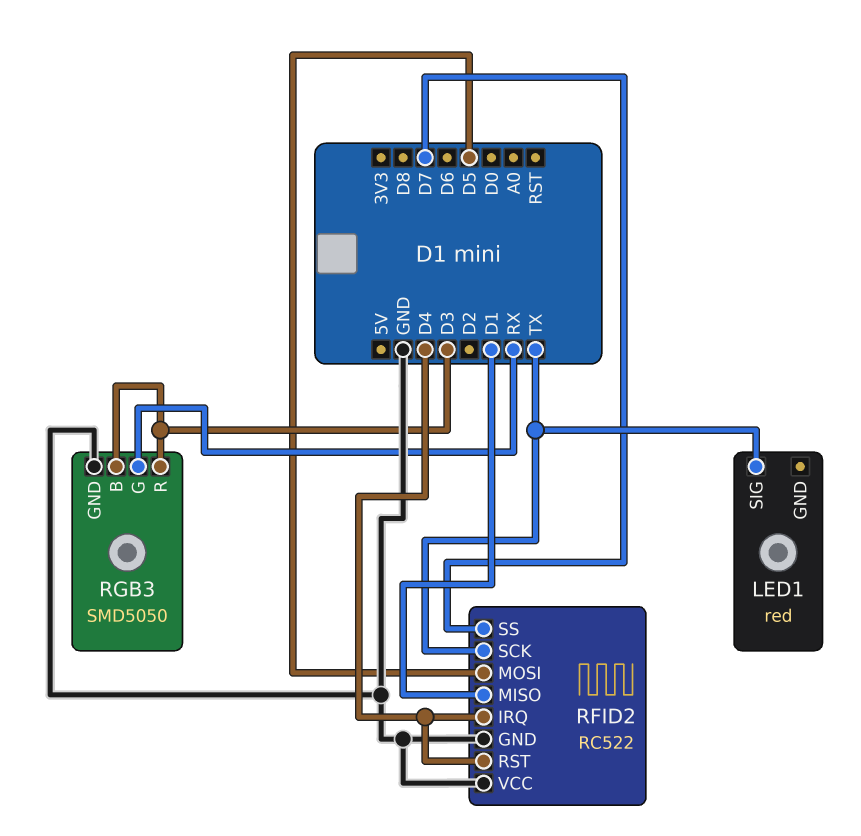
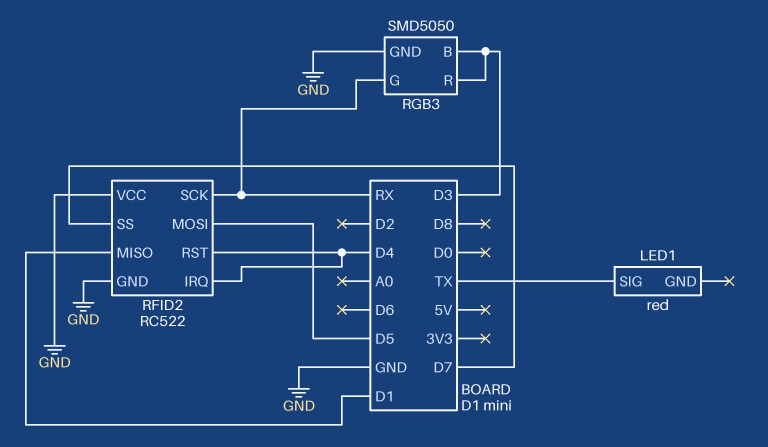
RFID2 pin SCK: TX -> RX

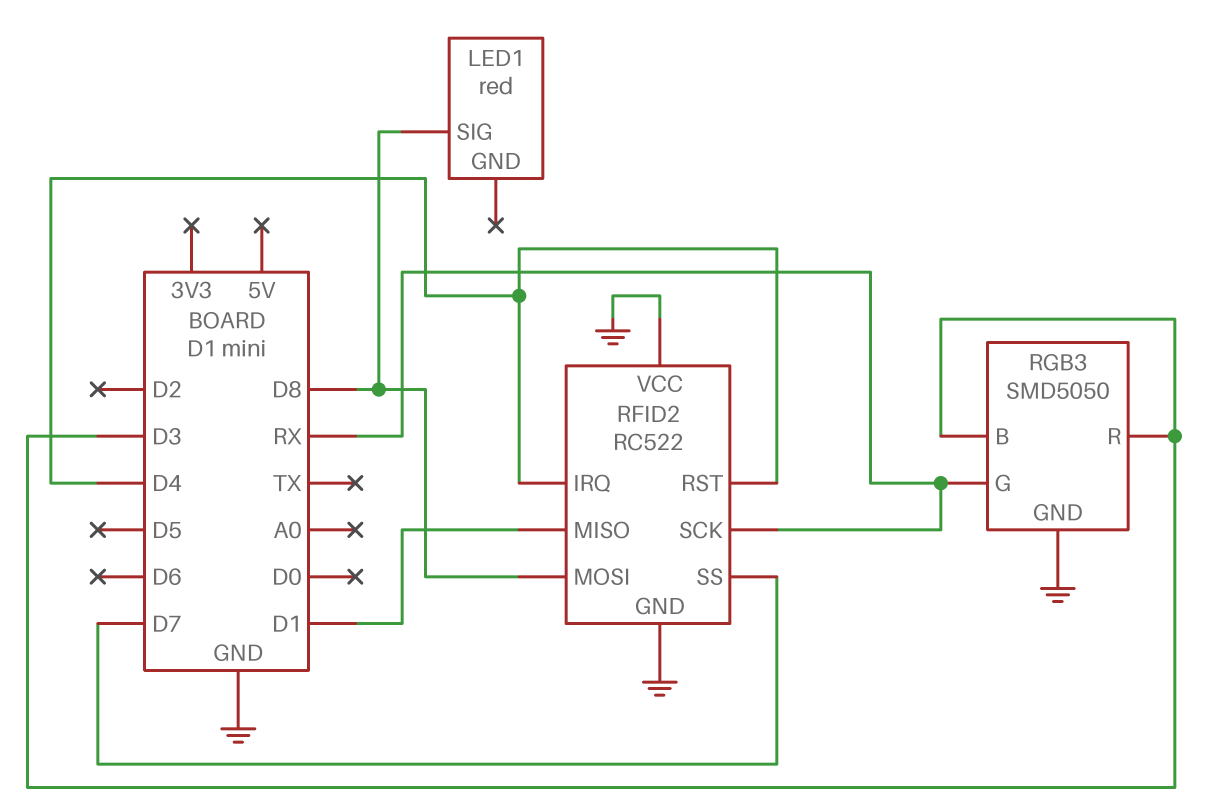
LED1 pin SIG: TX -> D8
RFID2 pin MOSI: D5 -> D8

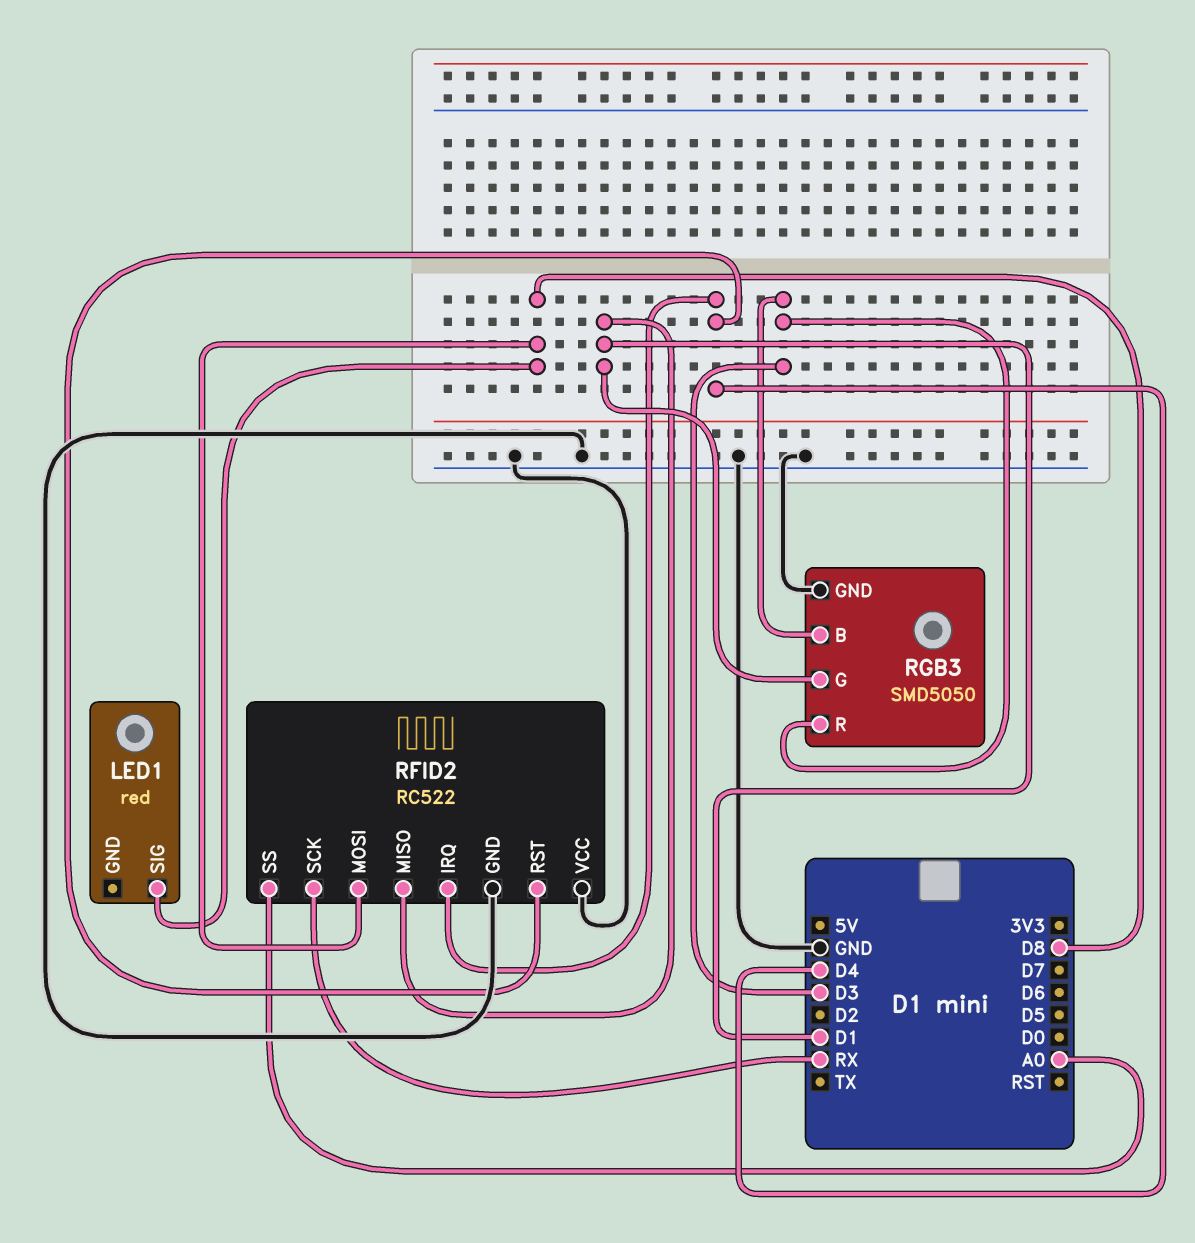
RFID2 pin SS: D7 -> A0
RGB3 pin G: RX -> D1

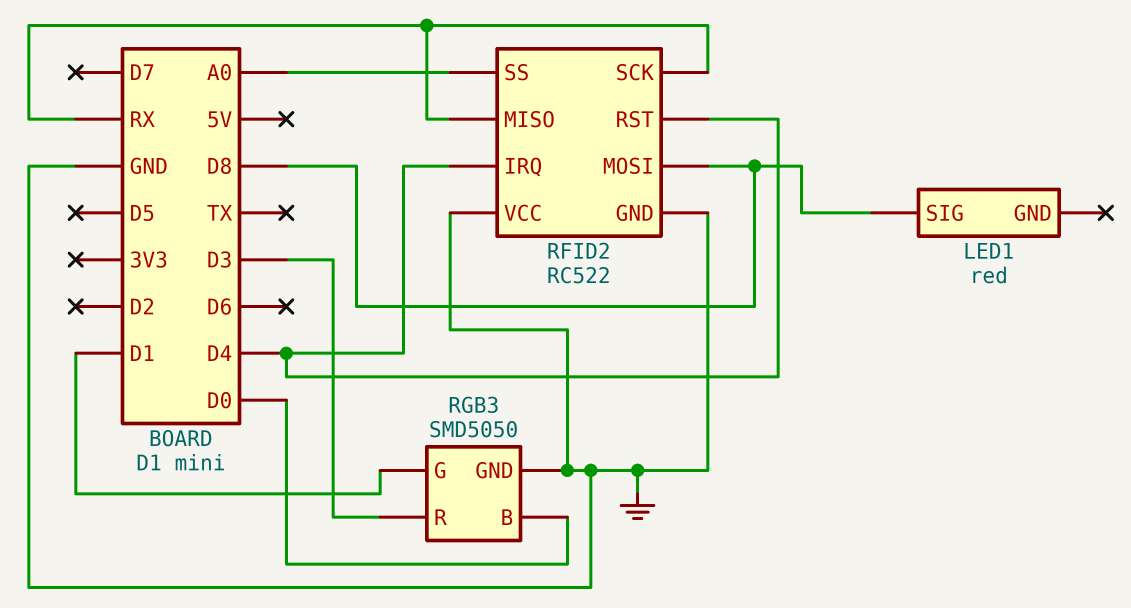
RFID2 pin MISO: D1 -> RX
RGB3 pin B: D3 -> D0

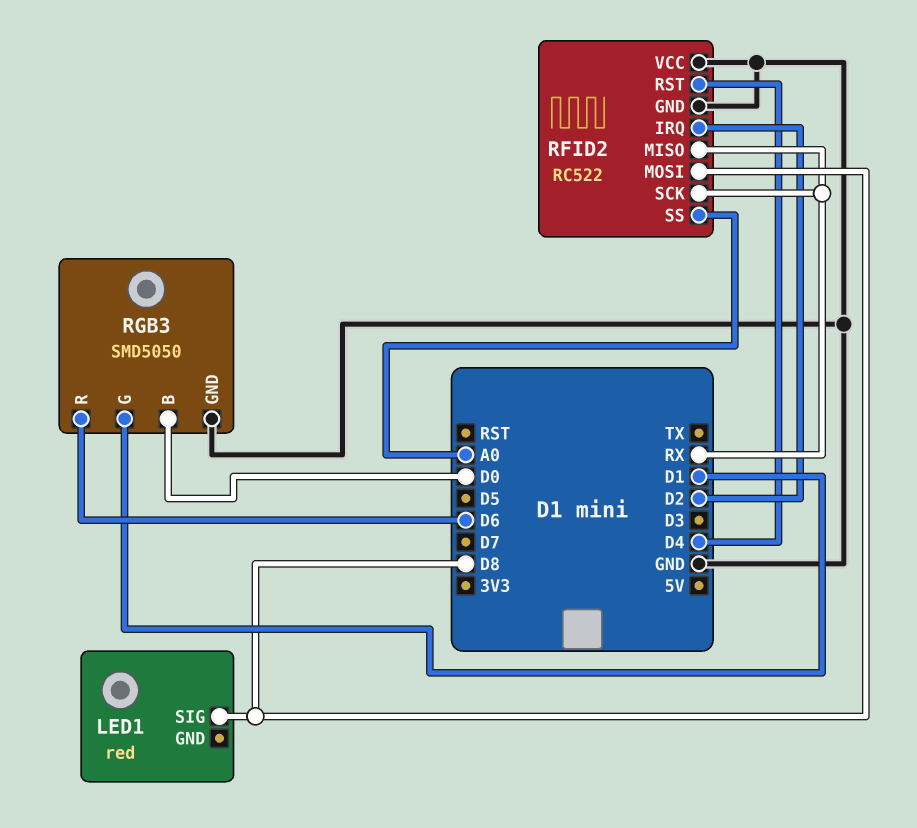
RFID2 pin IRQ: D4 -> D2
RGB3 pin R: D3 -> D6

